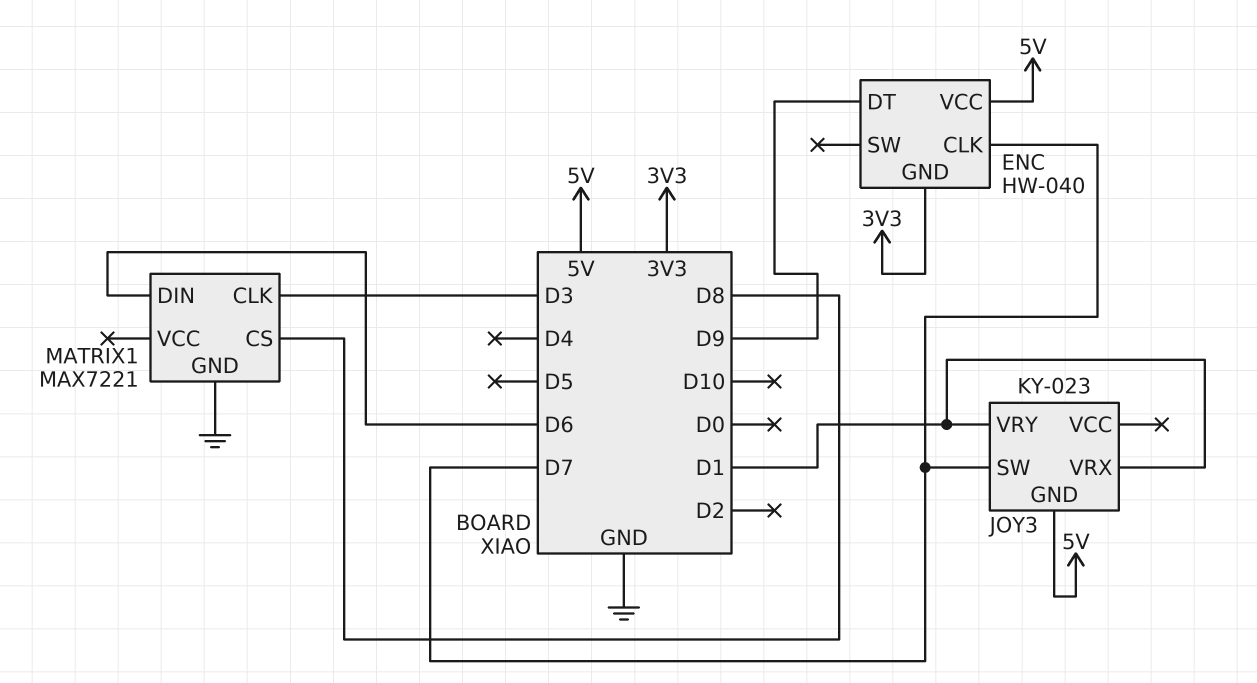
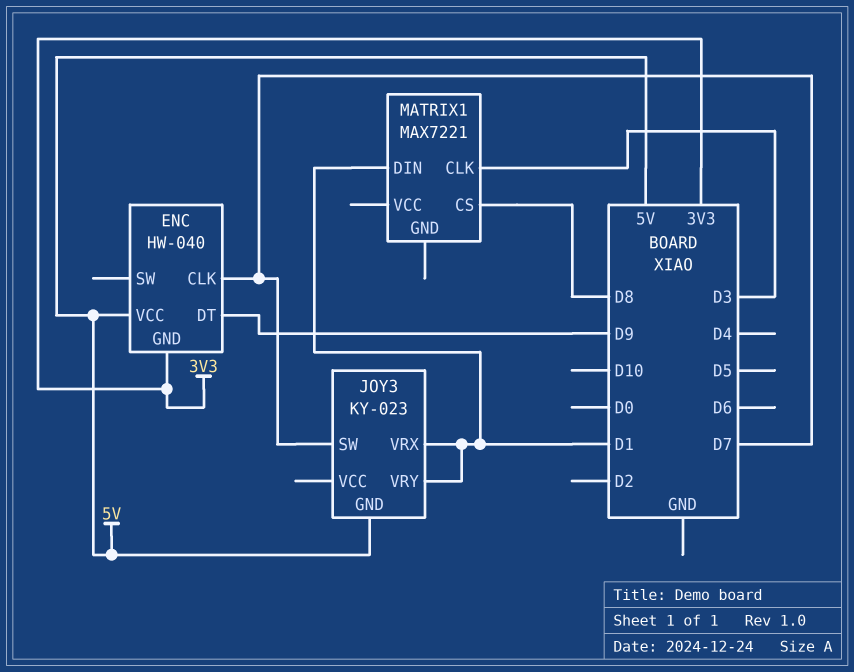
MATRIX1 pin DIN: D6 -> D1
MATRIX1 pin GND: GND -> none

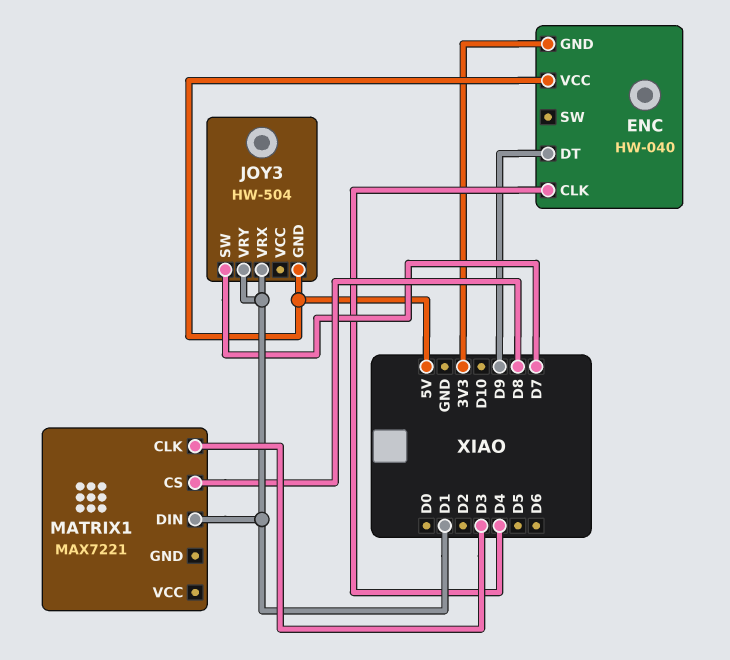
ENC pin CLK: D7 -> D4
JOY3: KY-023 -> HW-504

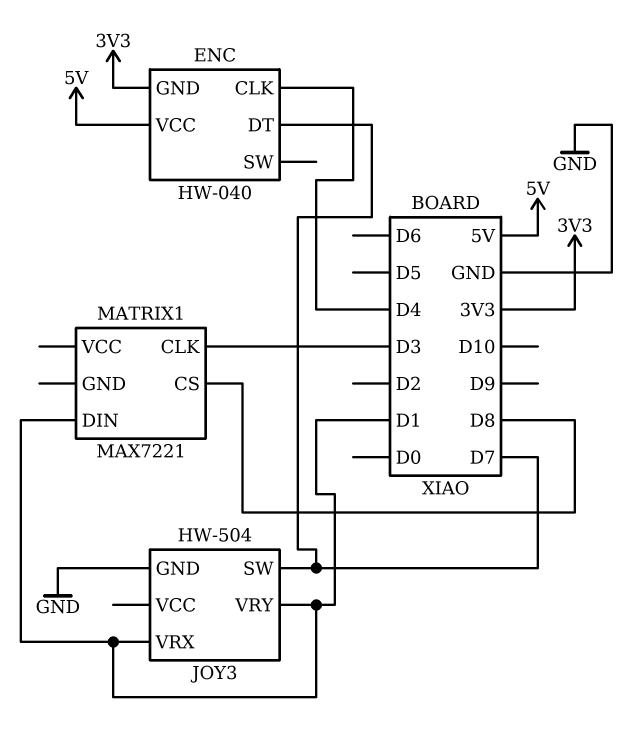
ENC pin DT: D9 -> D7
JOY3 pin GND: 5V -> GND

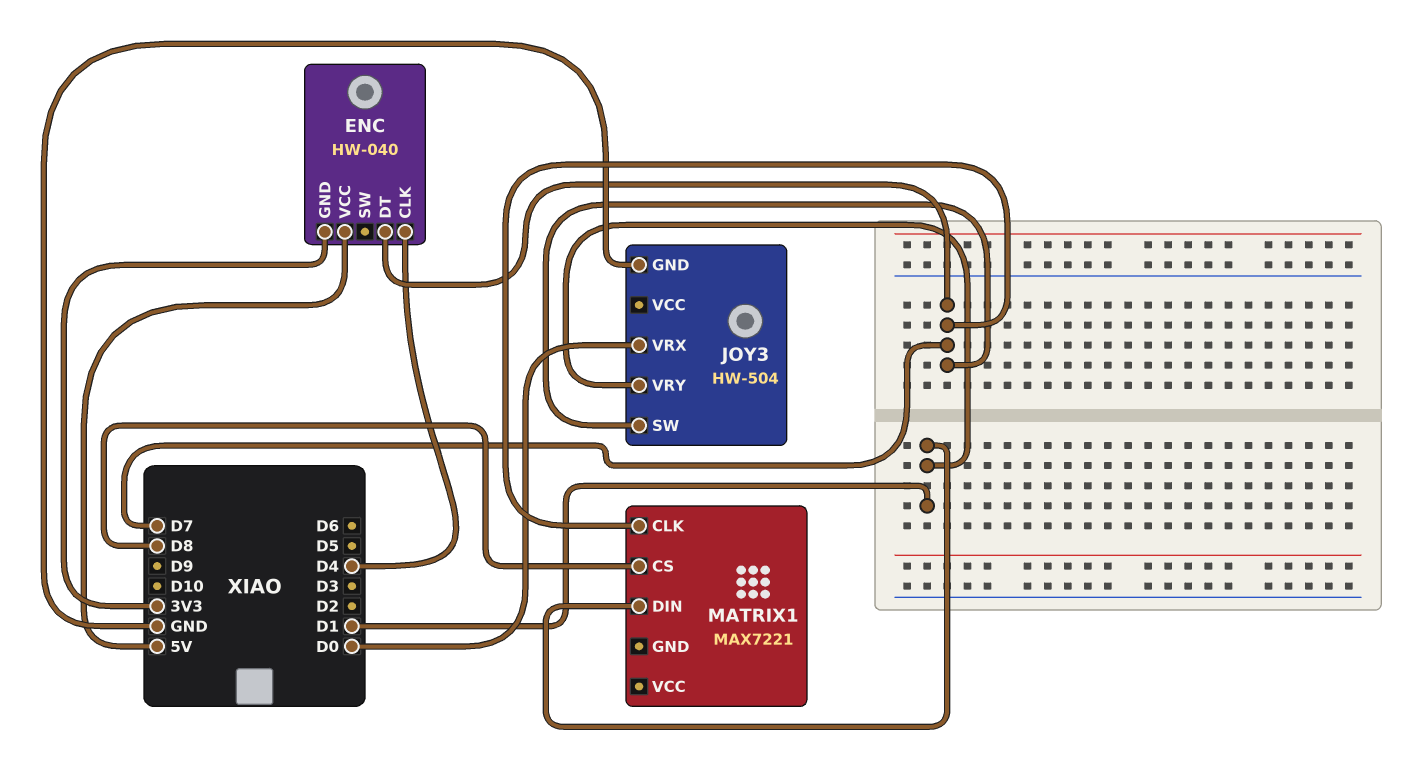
JOY3 pin VRX: D1 -> D0
MATRIX1 pin CLK: D3 -> D7

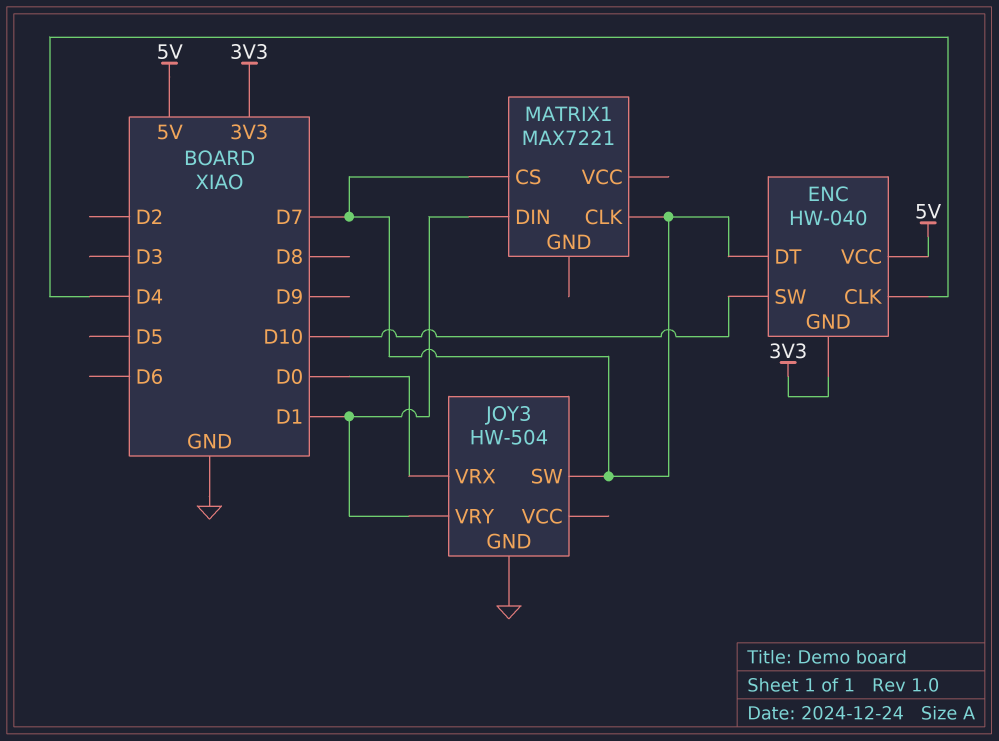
ENC pin SW: none -> D10
MATRIX1 pin CS: D8 -> D7

